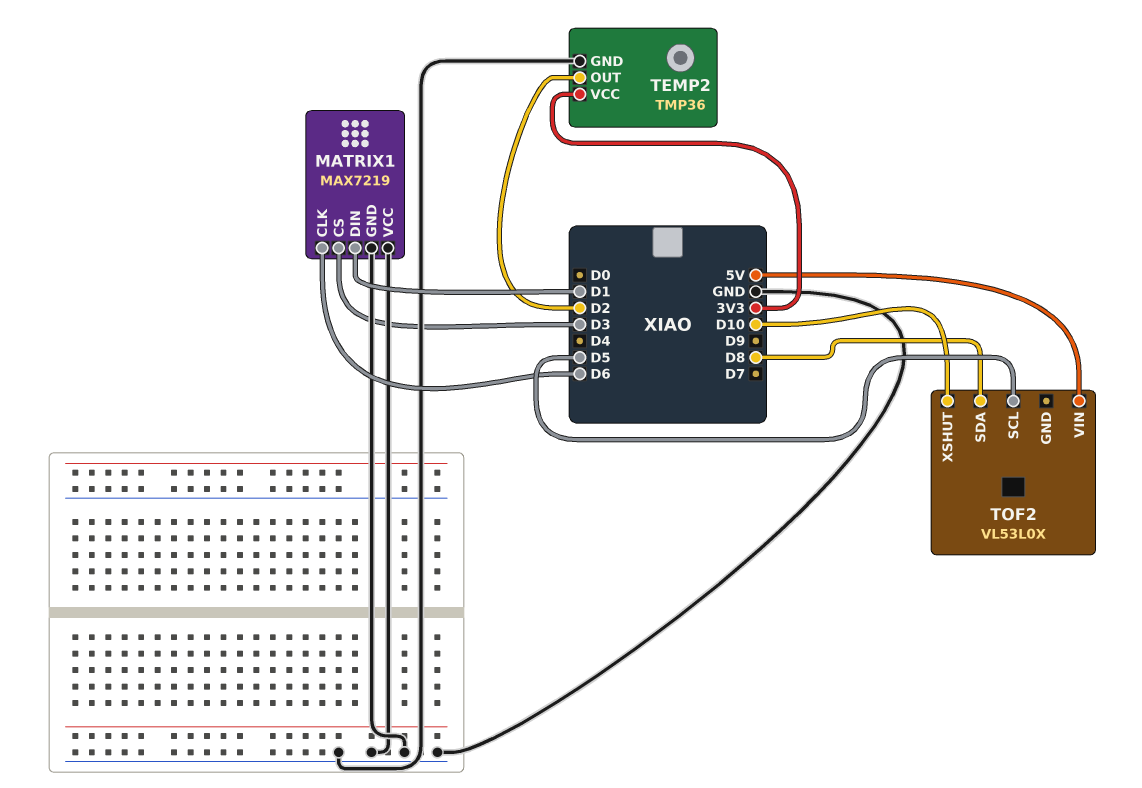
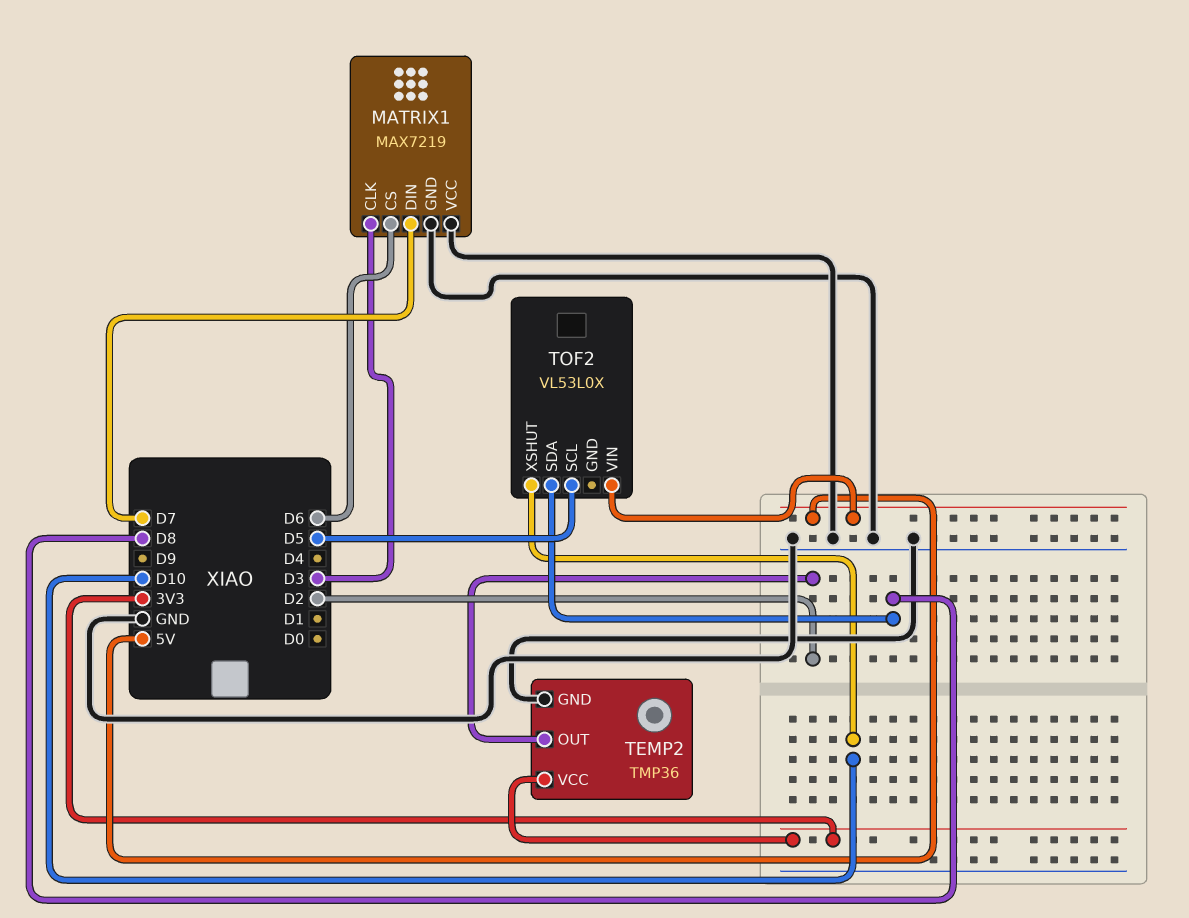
MATRIX1 pin CLK: D6 -> D3
MATRIX1 pin CS: D3 -> D6
MATRIX1 pin DIN: D1 -> D7

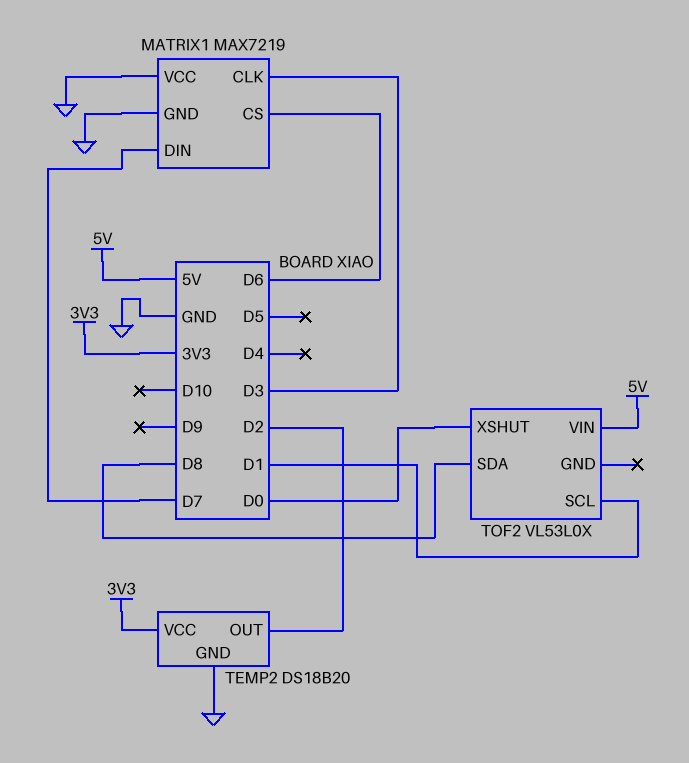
TEMP2: TMP36 -> DS18B20
TOF2 pin SCL: D5 -> D1
TOF2 pin XSHUT: D10 -> D0

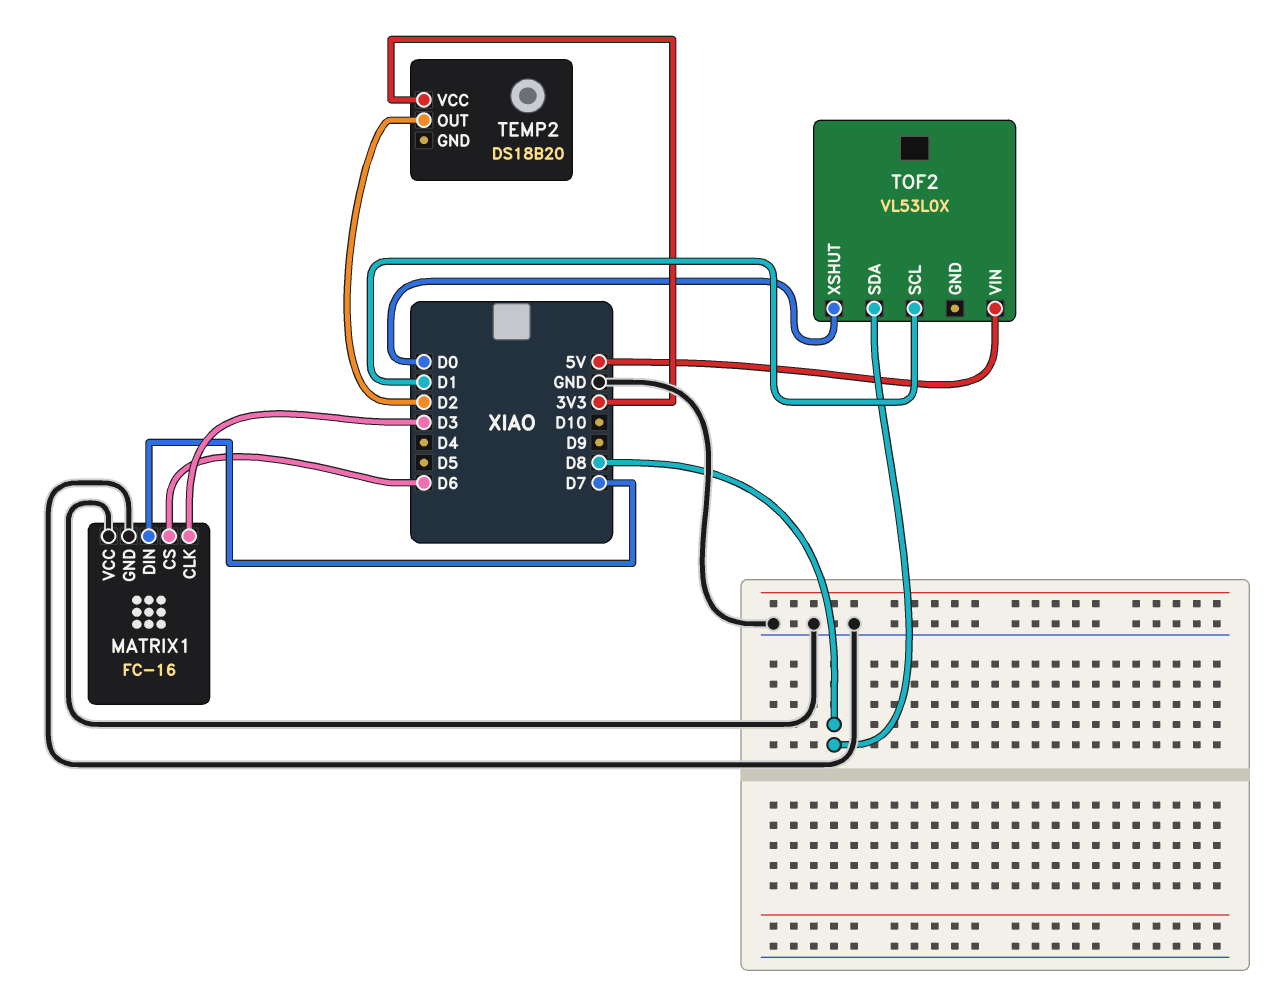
MATRIX1: MAX7219 -> FC-16
TEMP2 pin GND: GND -> none

